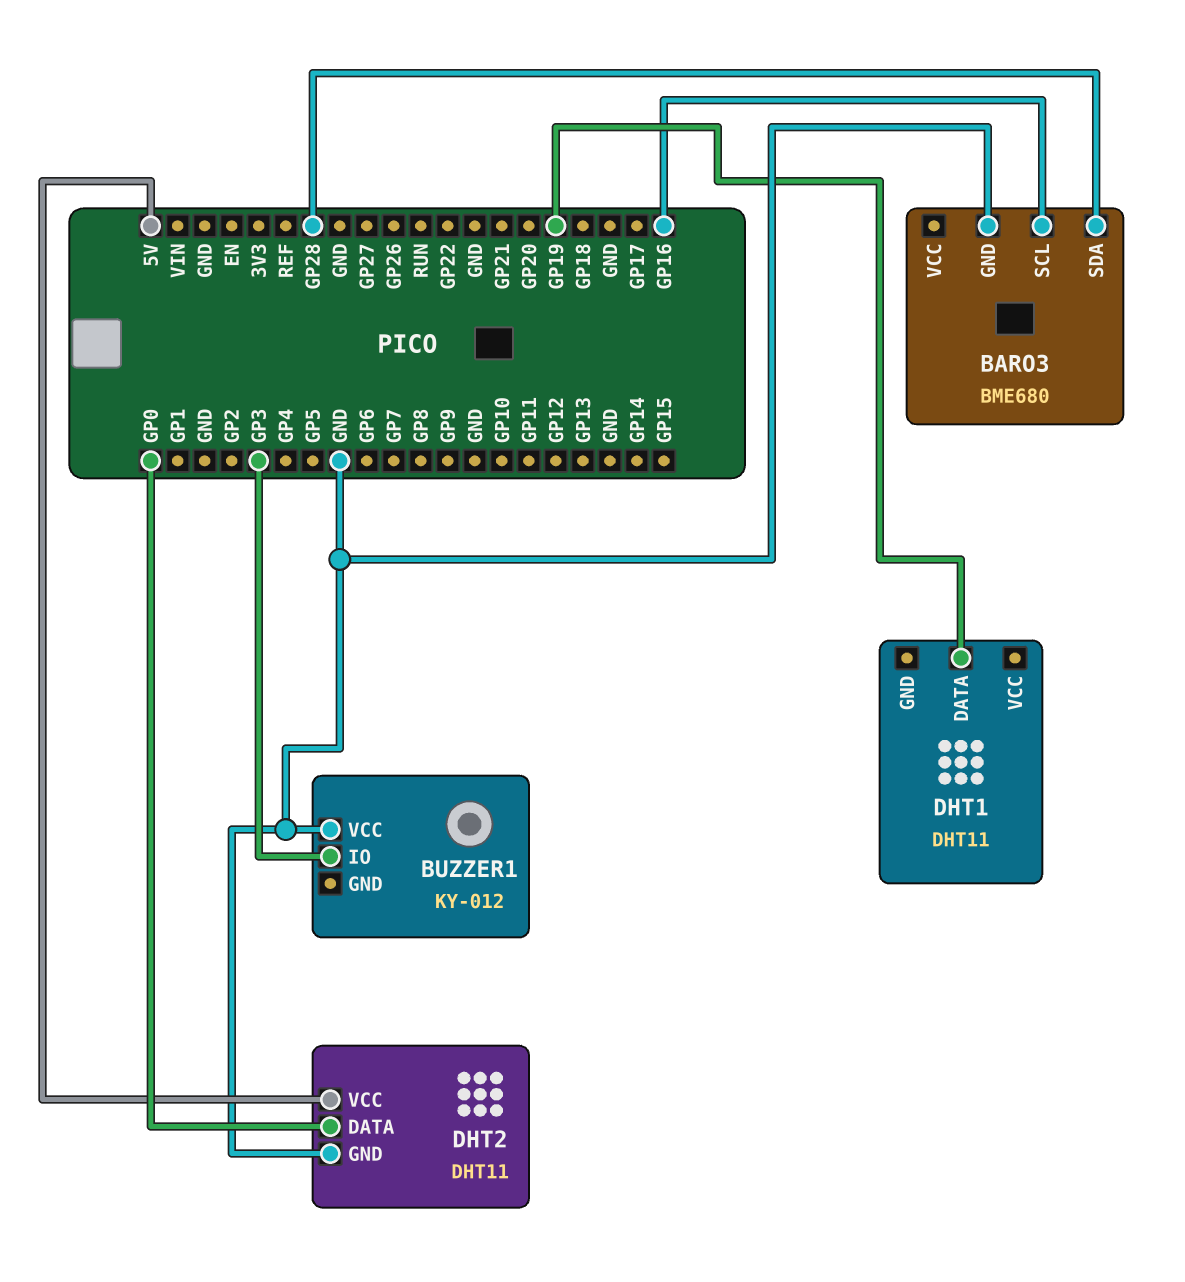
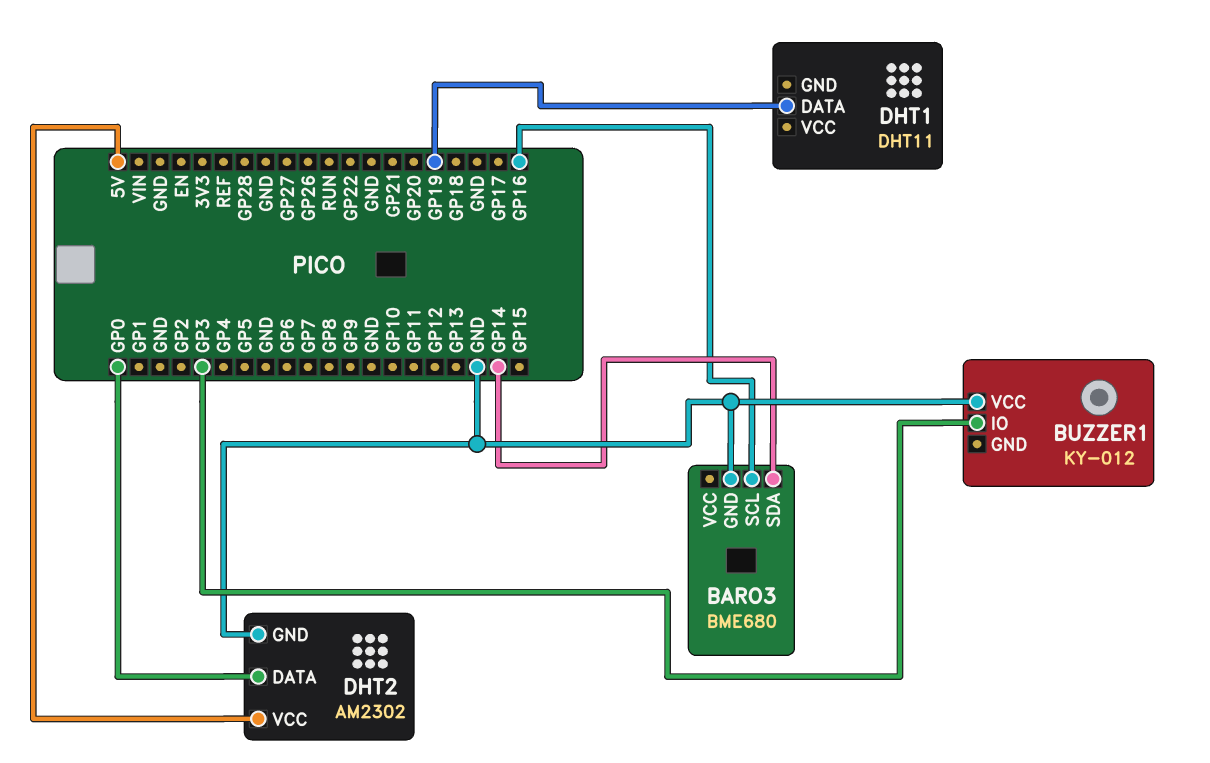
BARO3 pin SDA: GP28 -> GP14
DHT2: DHT11 -> AM2302

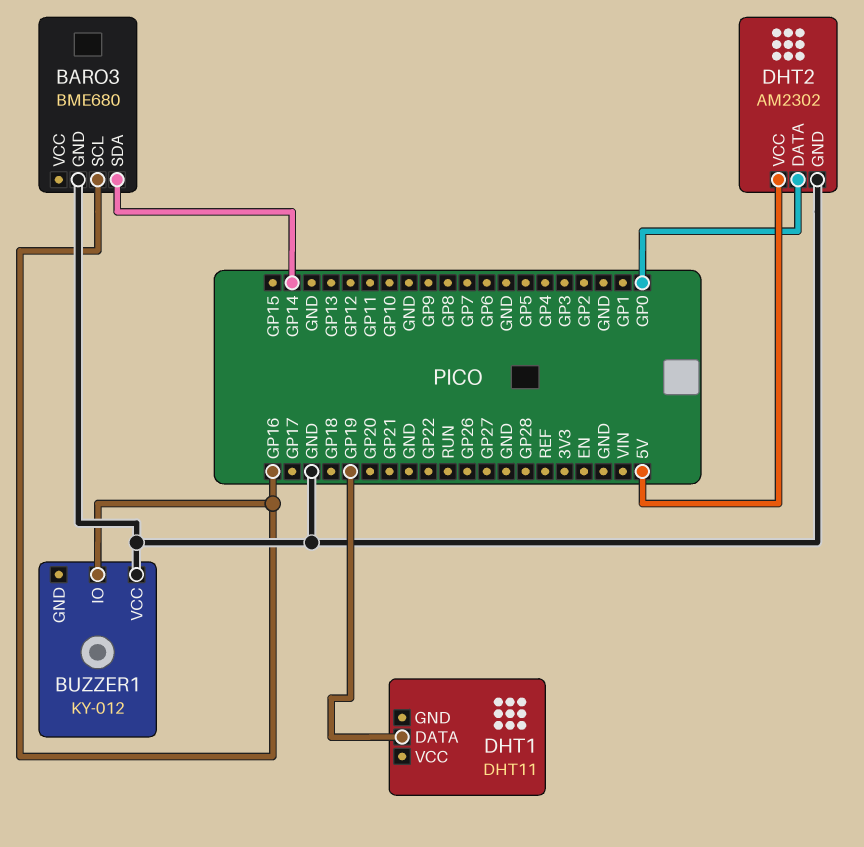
BUZZER1 pin IO: GP3 -> GP16

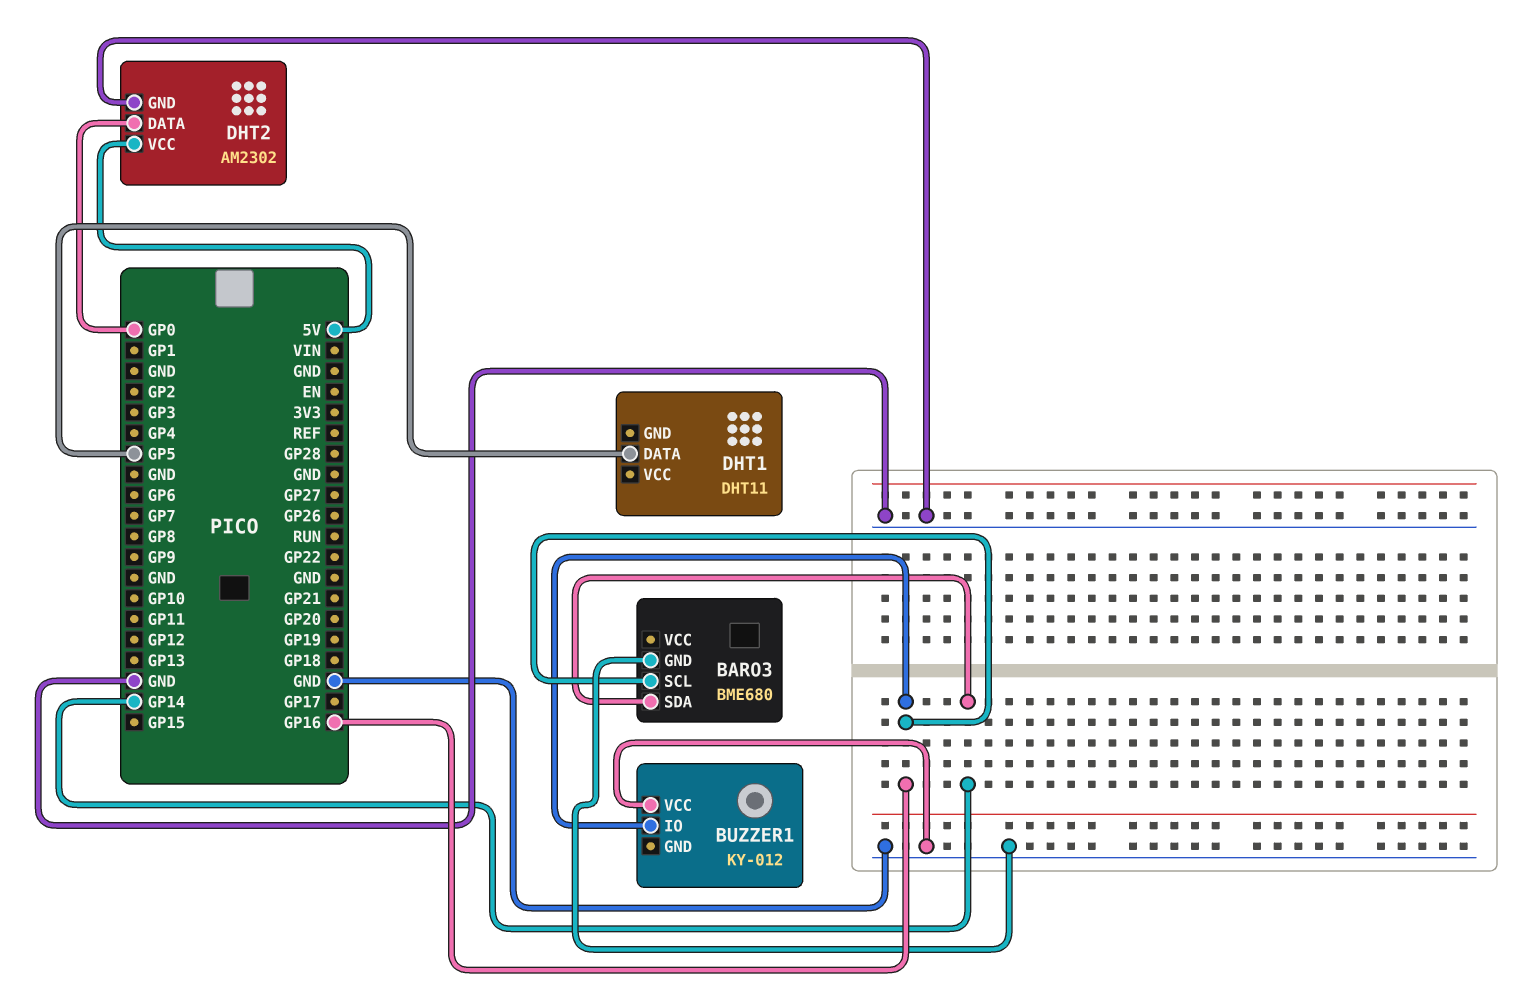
DHT1 pin DATA: GP19 -> GP5

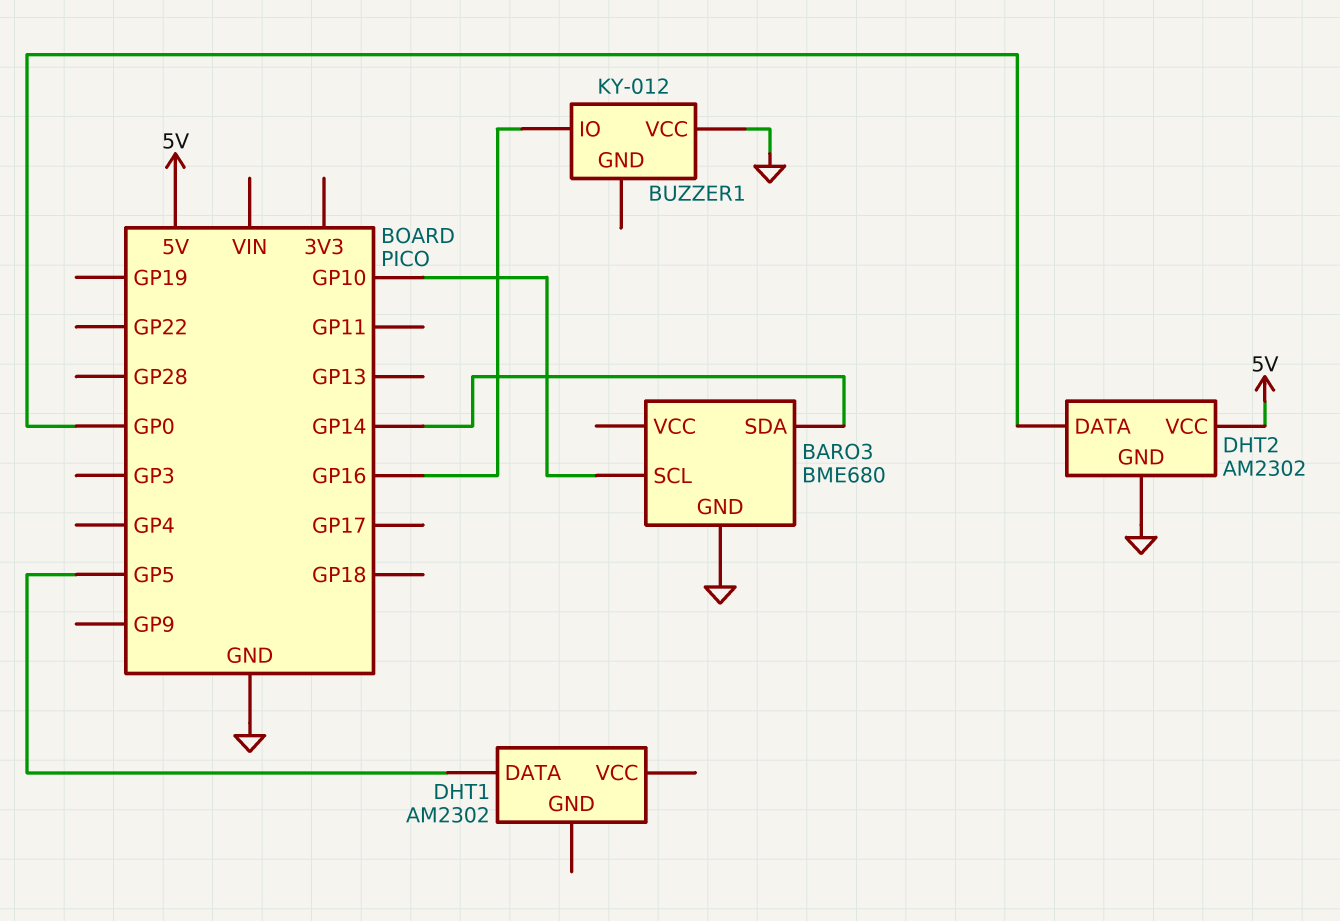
BARO3 pin SCL: GP16 -> GP10
DHT1: DHT11 -> AM2302

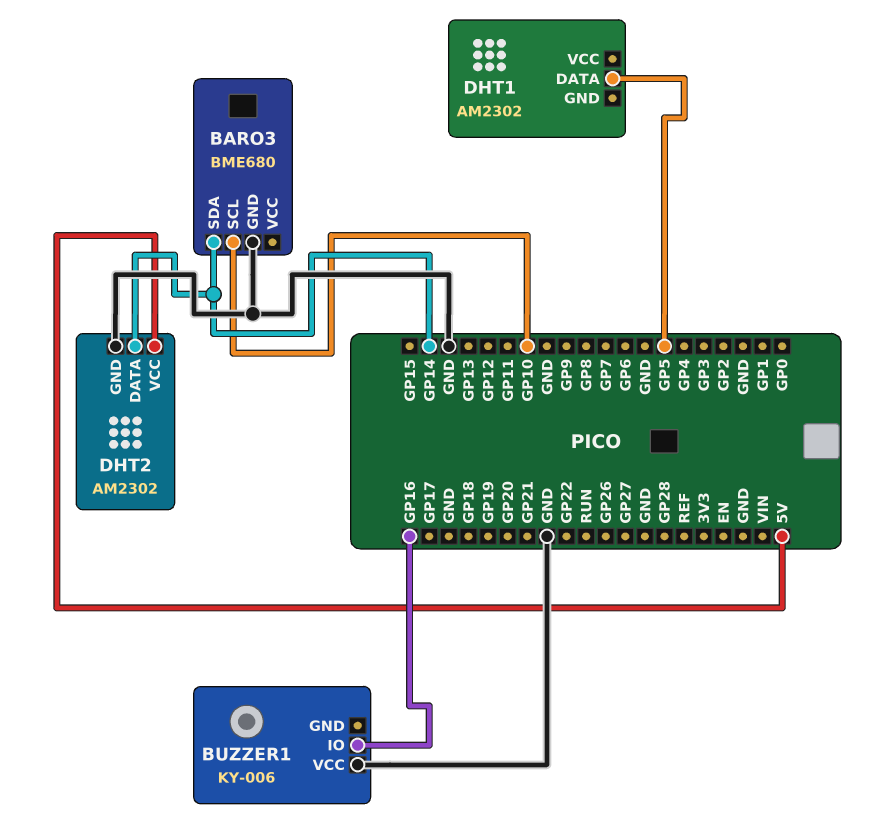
BUZZER1: KY-012 -> KY-006
DHT2 pin DATA: GP0 -> GP14

